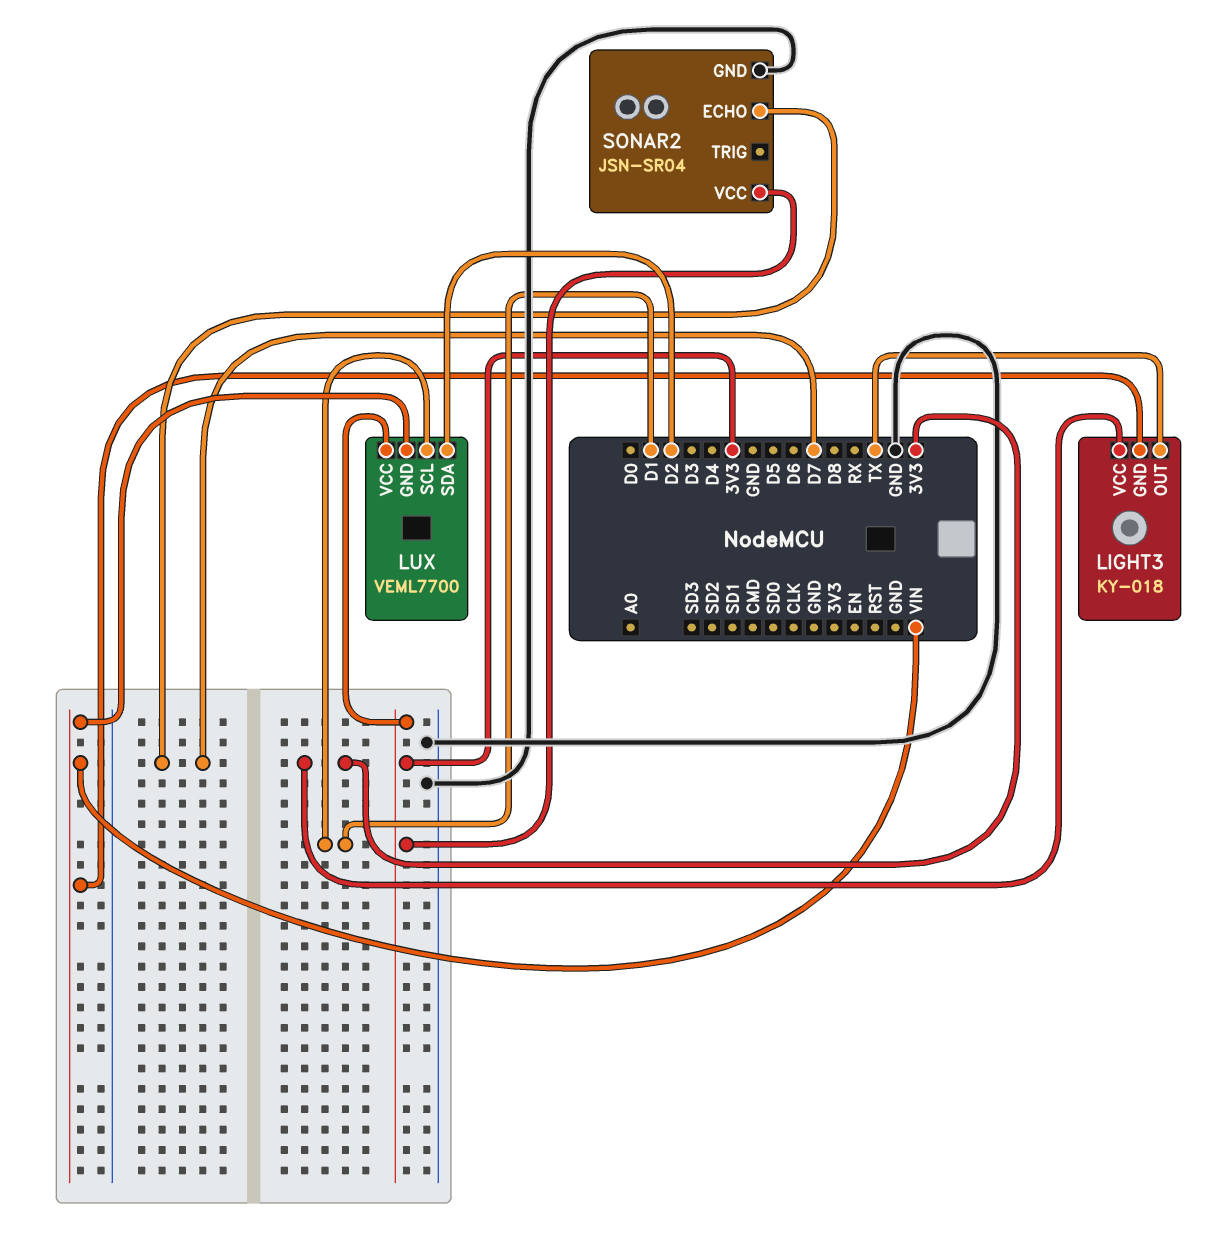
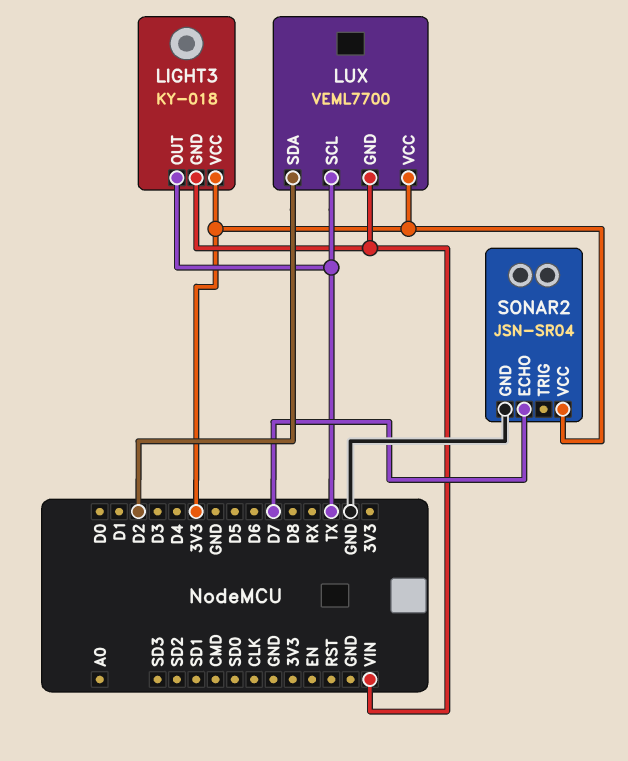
LUX pin SCL: D1 -> TX

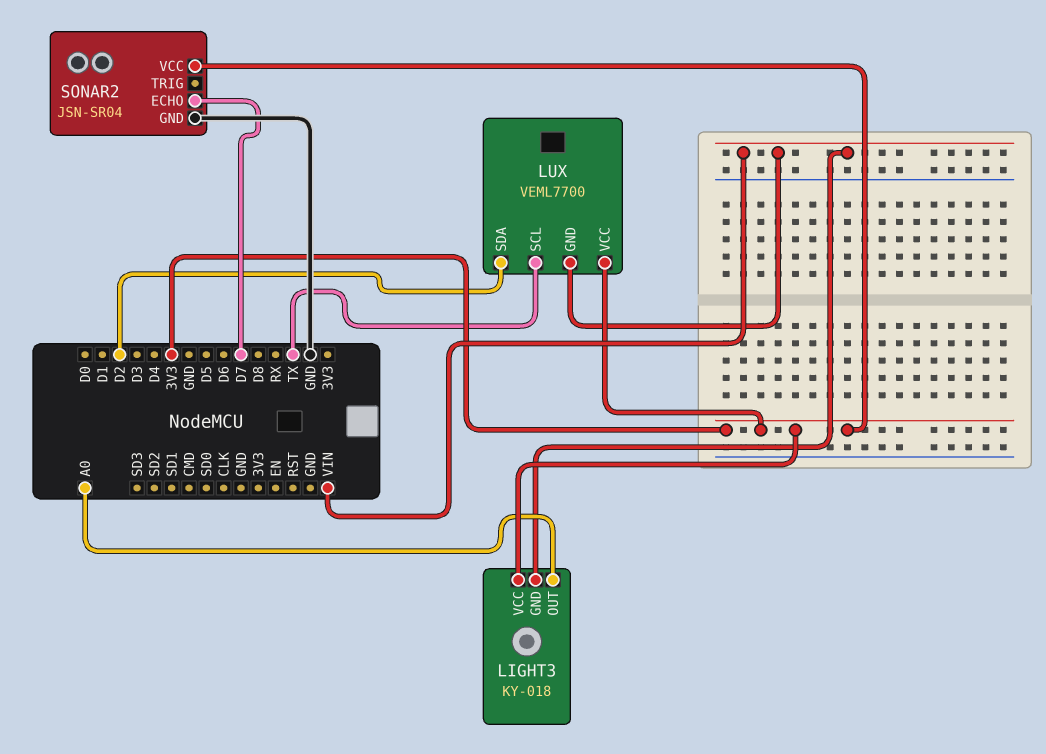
LIGHT3 pin OUT: TX -> A0

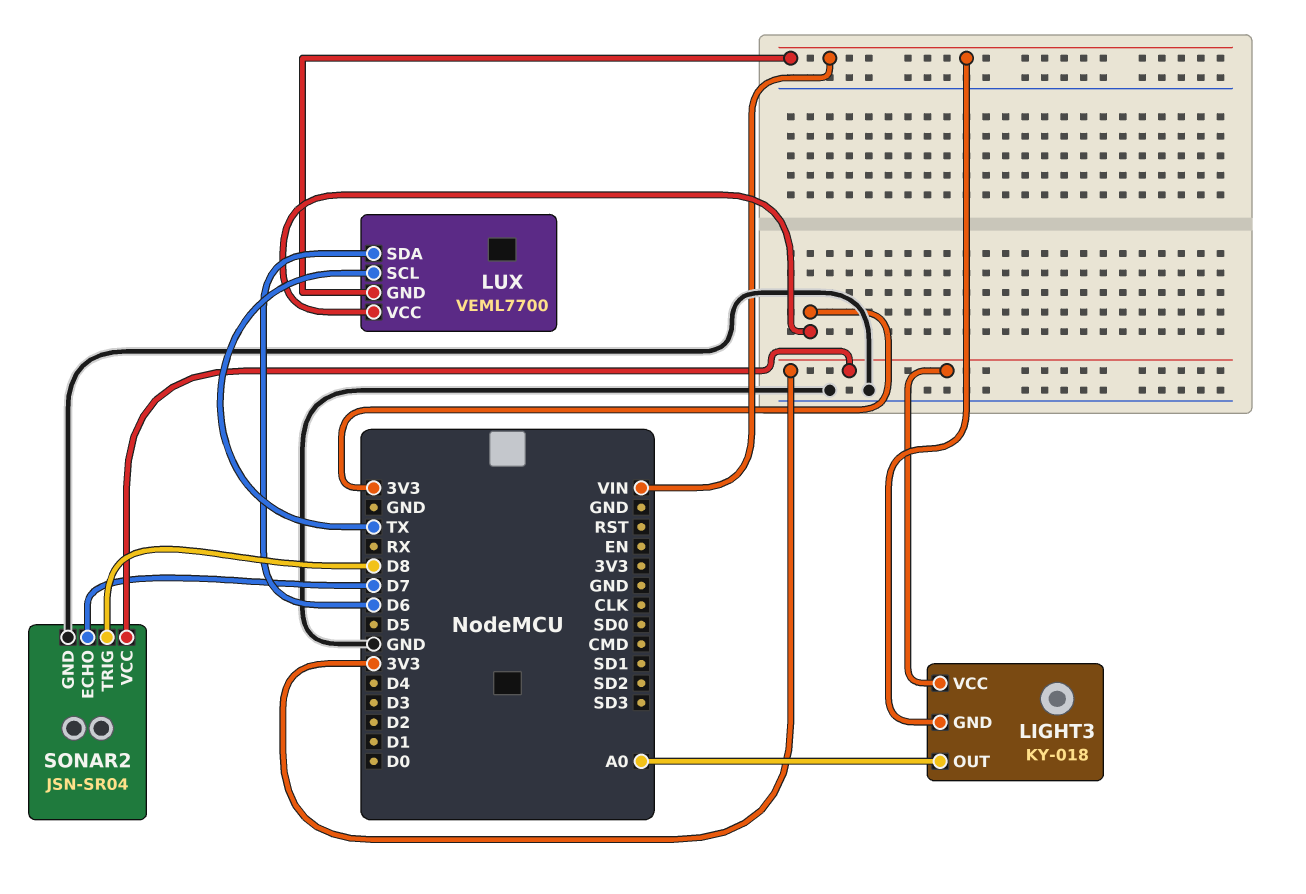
LUX pin SDA: D2 -> D6
SONAR2 pin TRIG: none -> D8

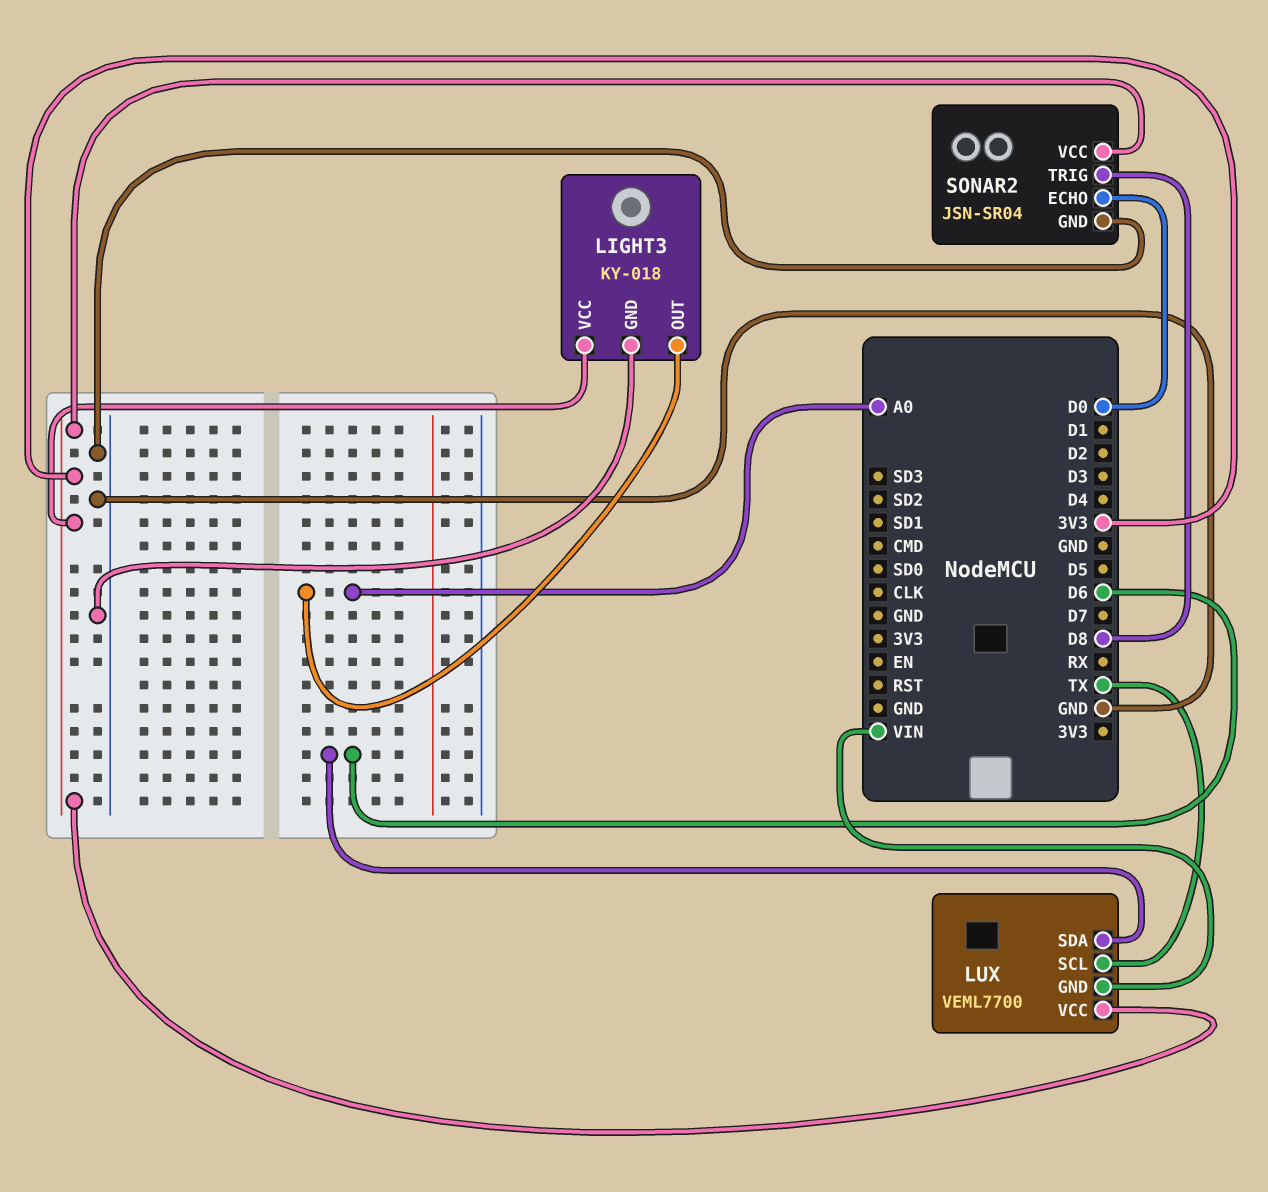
LIGHT3 pin GND: VIN -> GND
SONAR2 pin ECHO: D7 -> D0

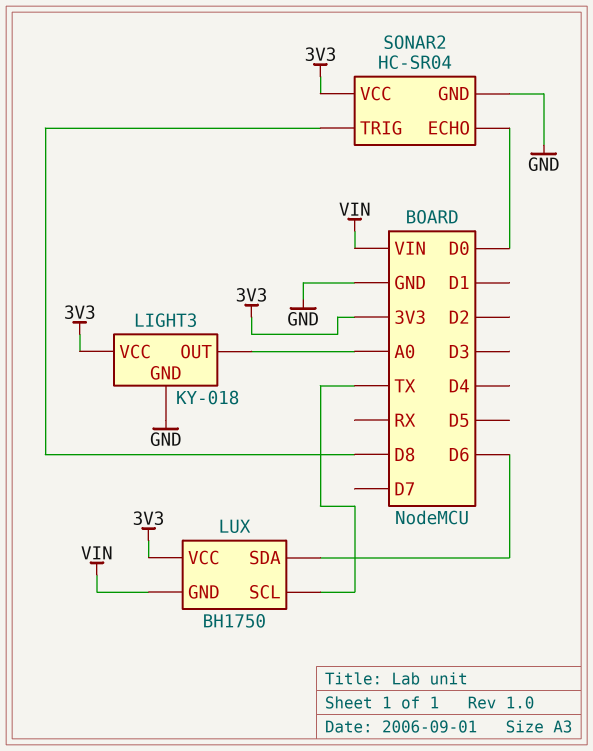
LUX: VEML7700 -> BH1750
SONAR2: JSN-SR04 -> HC-SR04

